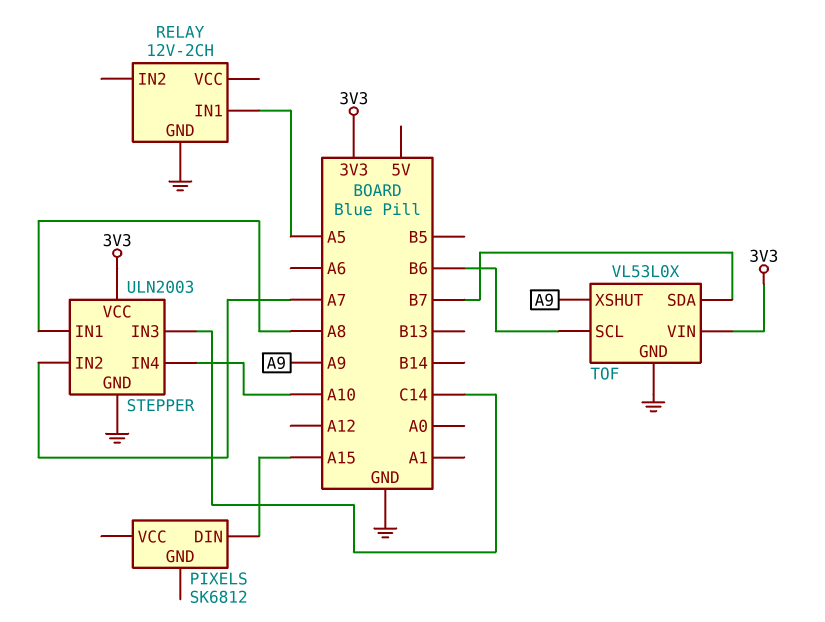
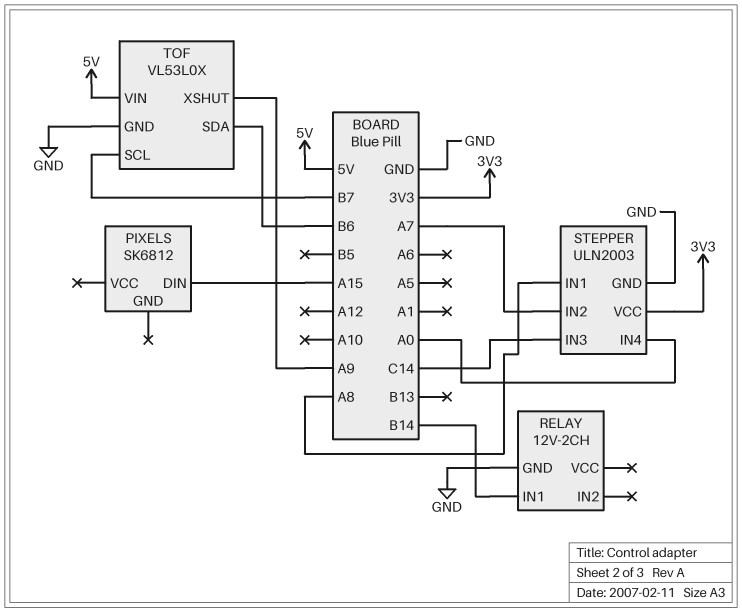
RELAY pin IN1: A5 -> B14
STEPPER pin IN4: A10 -> A0
TOF pin SCL: B6 -> B7
TOF pin SDA: B7 -> B6
TOF pin VIN: 3V3 -> 5V

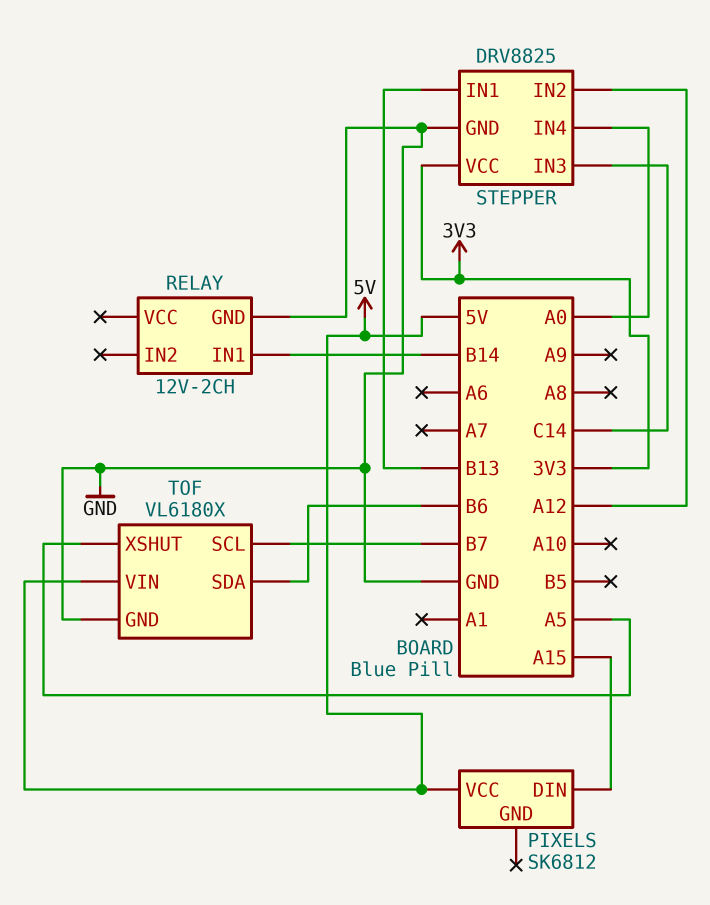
PIXELS pin VCC: none -> 5V
STEPPER: ULN2003 -> DRV8825
STEPPER pin IN1: A8 -> B13
STEPPER pin IN2: A7 -> A12
TOF: VL53L0X -> VL6180X
TOF pin XSHUT: A9 -> A5

